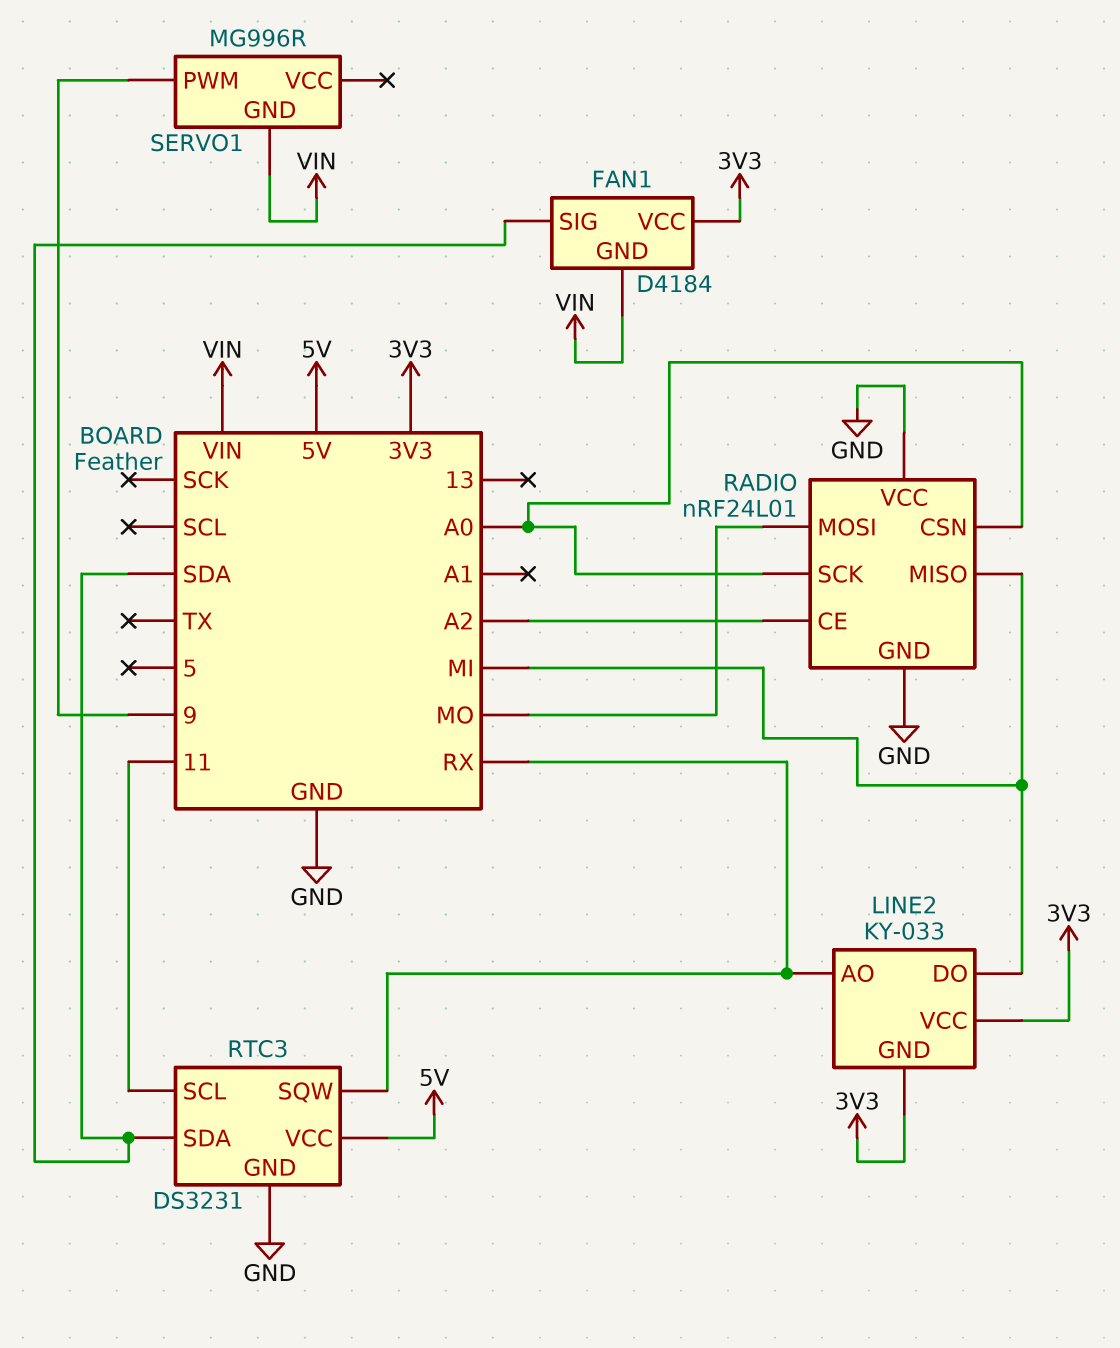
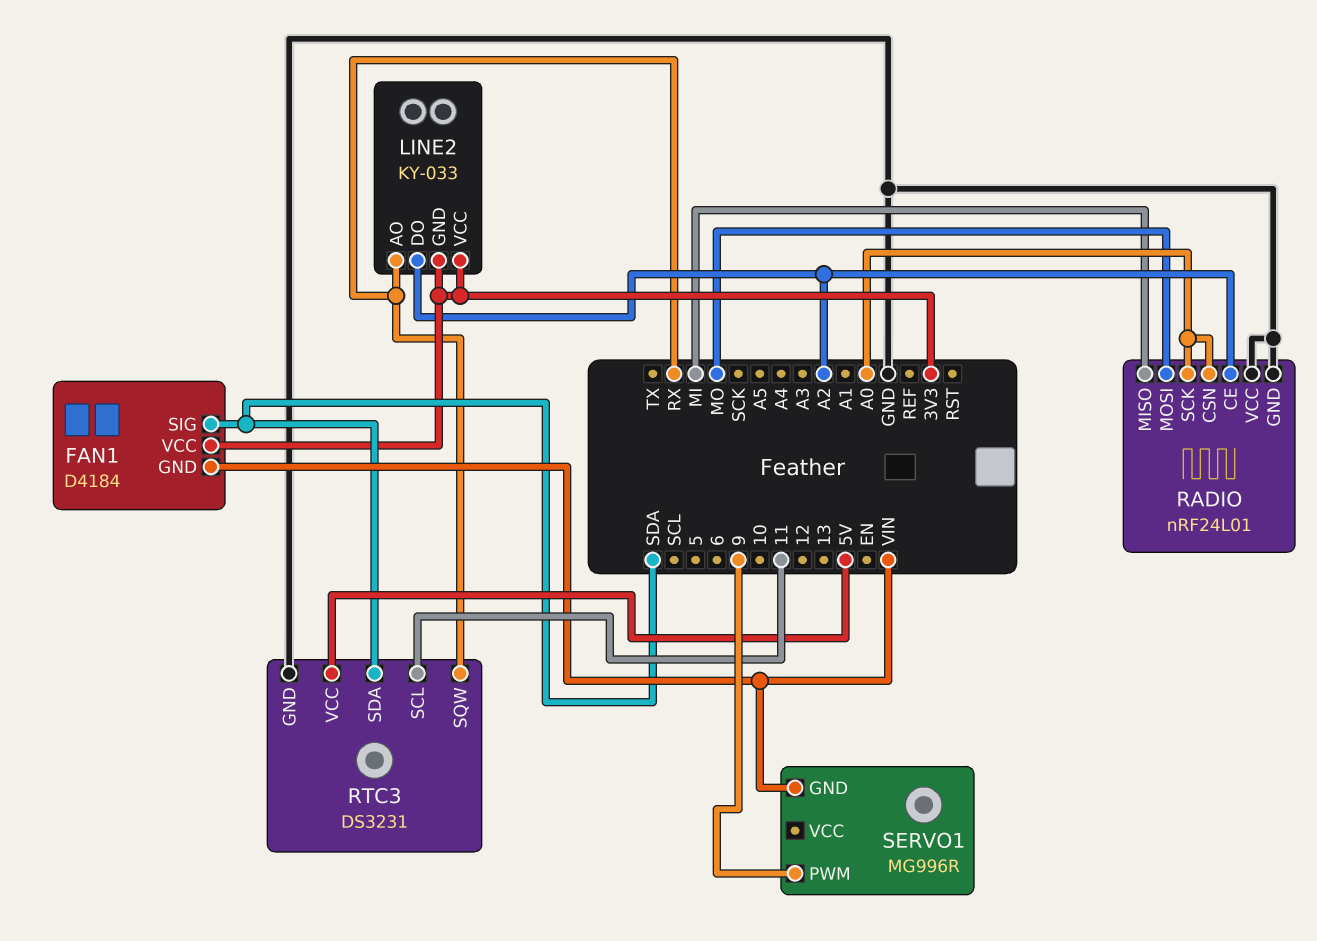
LINE2 pin DO: MI -> A2

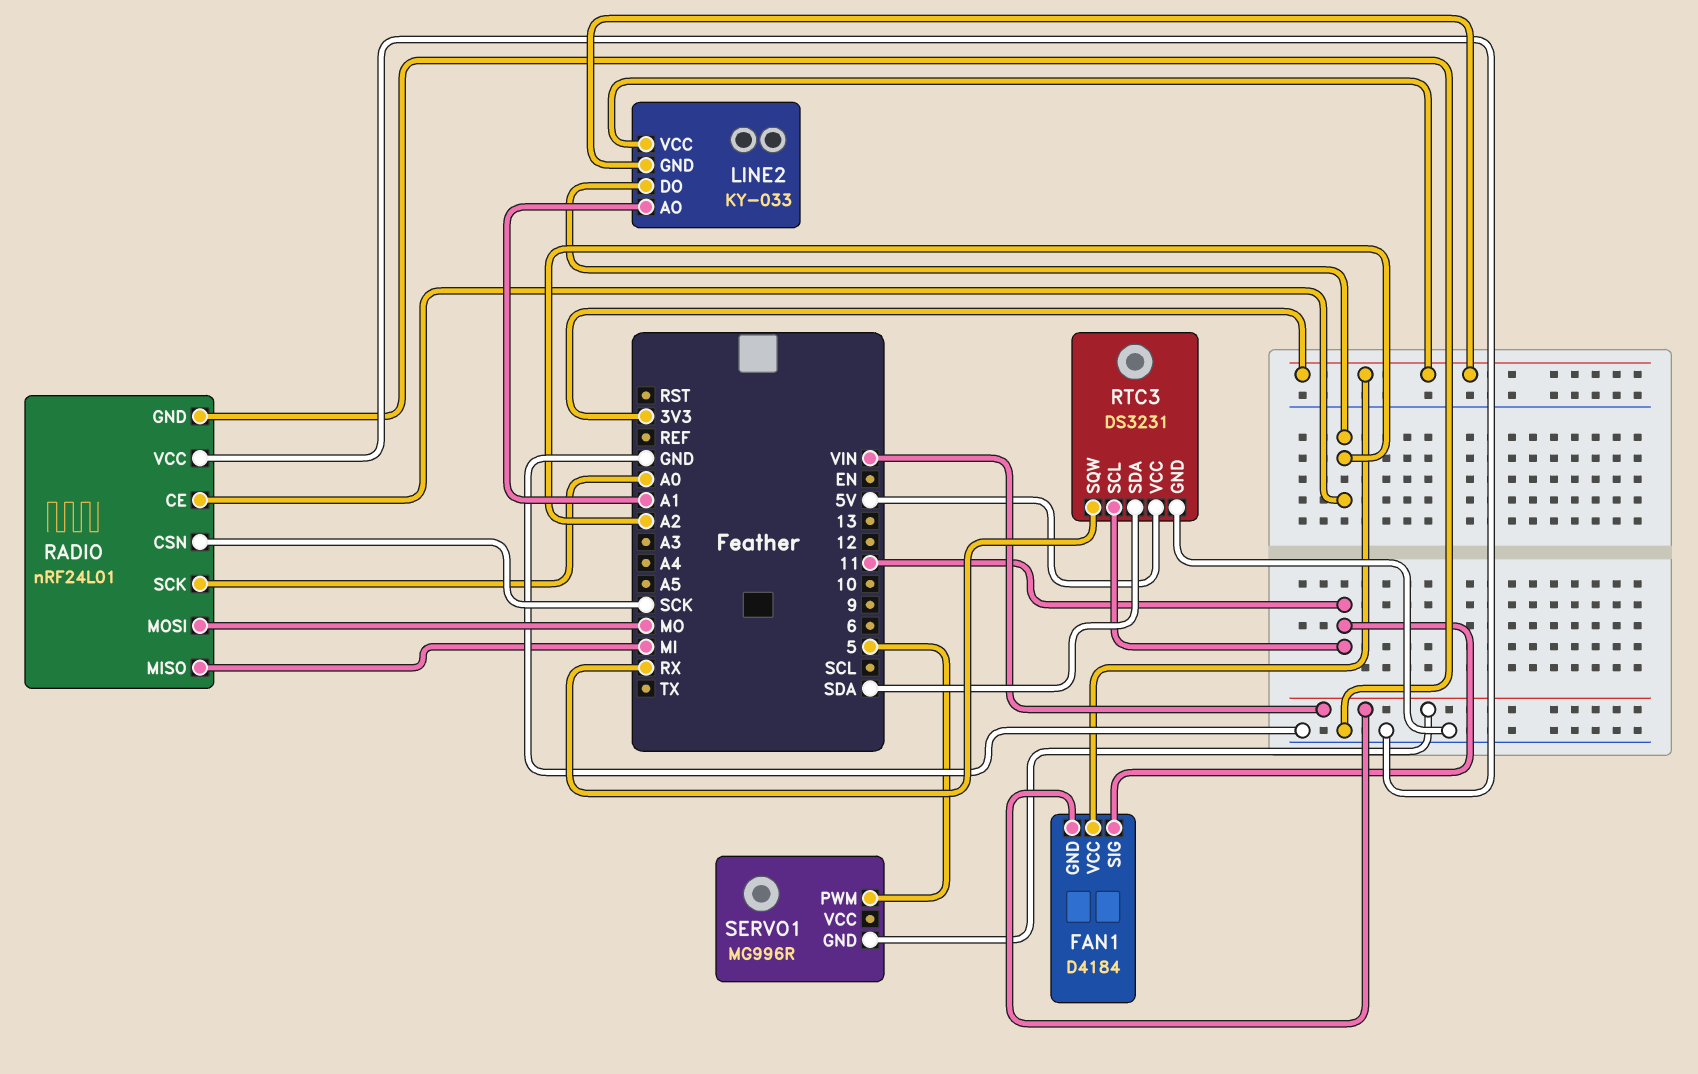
FAN1 pin SIG: SDA -> 11
LINE2 pin AO: RX -> A1
RADIO pin CSN: A0 -> SCK
SERVO1 pin PWM: 9 -> 5

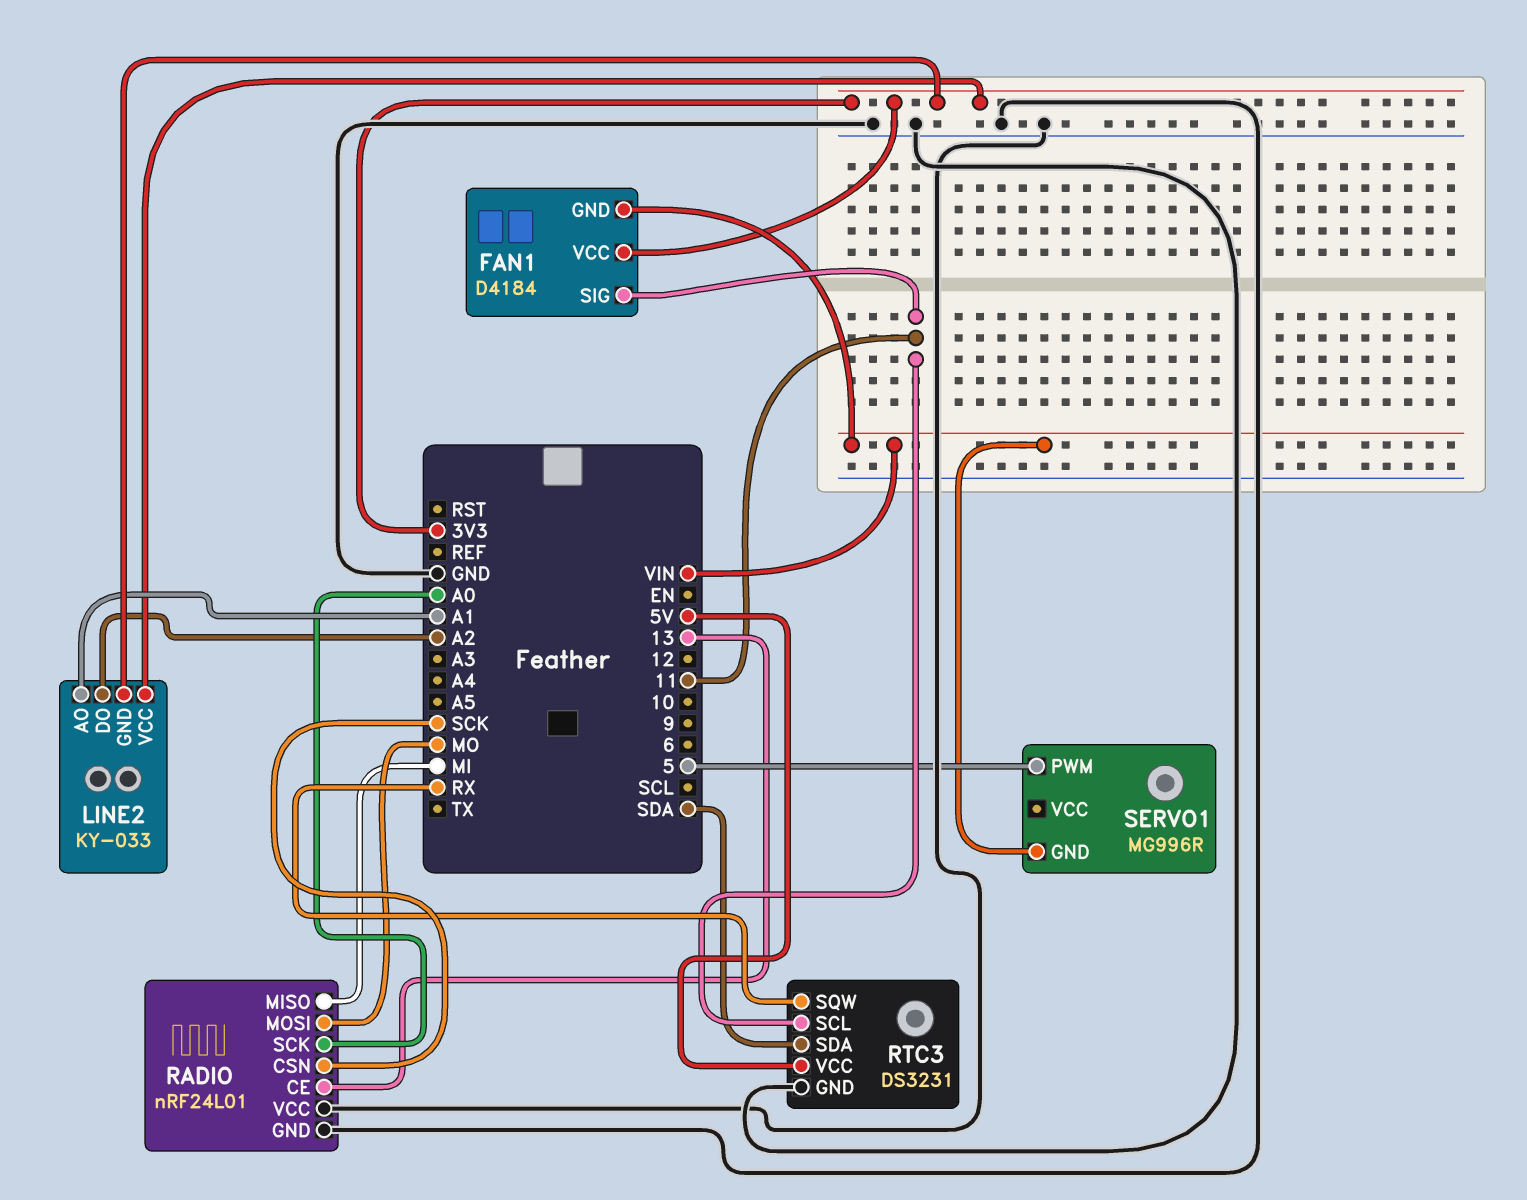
RADIO pin CE: A2 -> 13

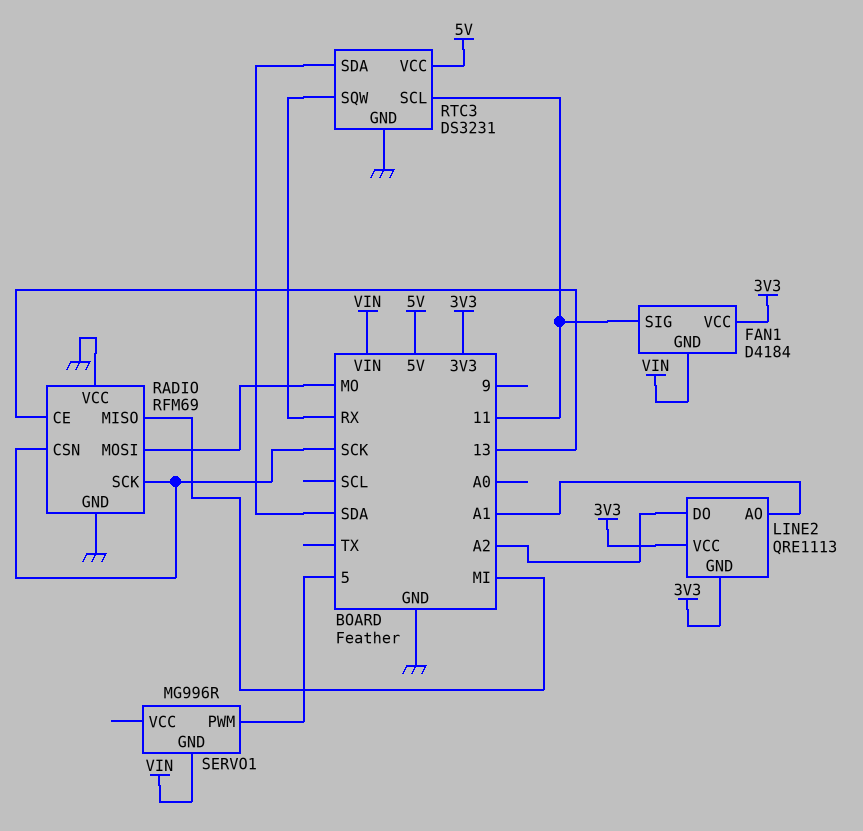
LINE2: KY-033 -> QRE1113
RADIO: nRF24L01 -> RFM69
RADIO pin SCK: A0 -> SCK

